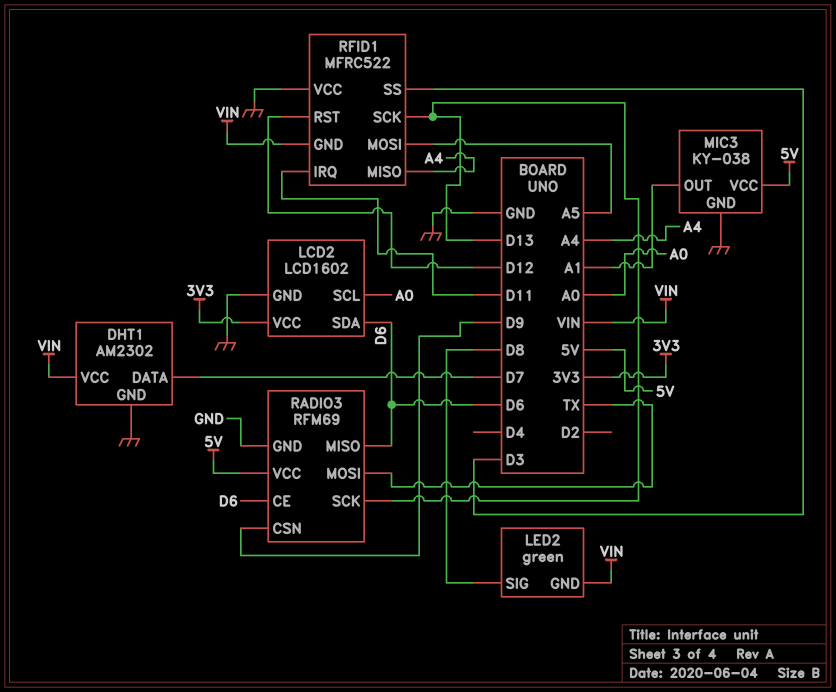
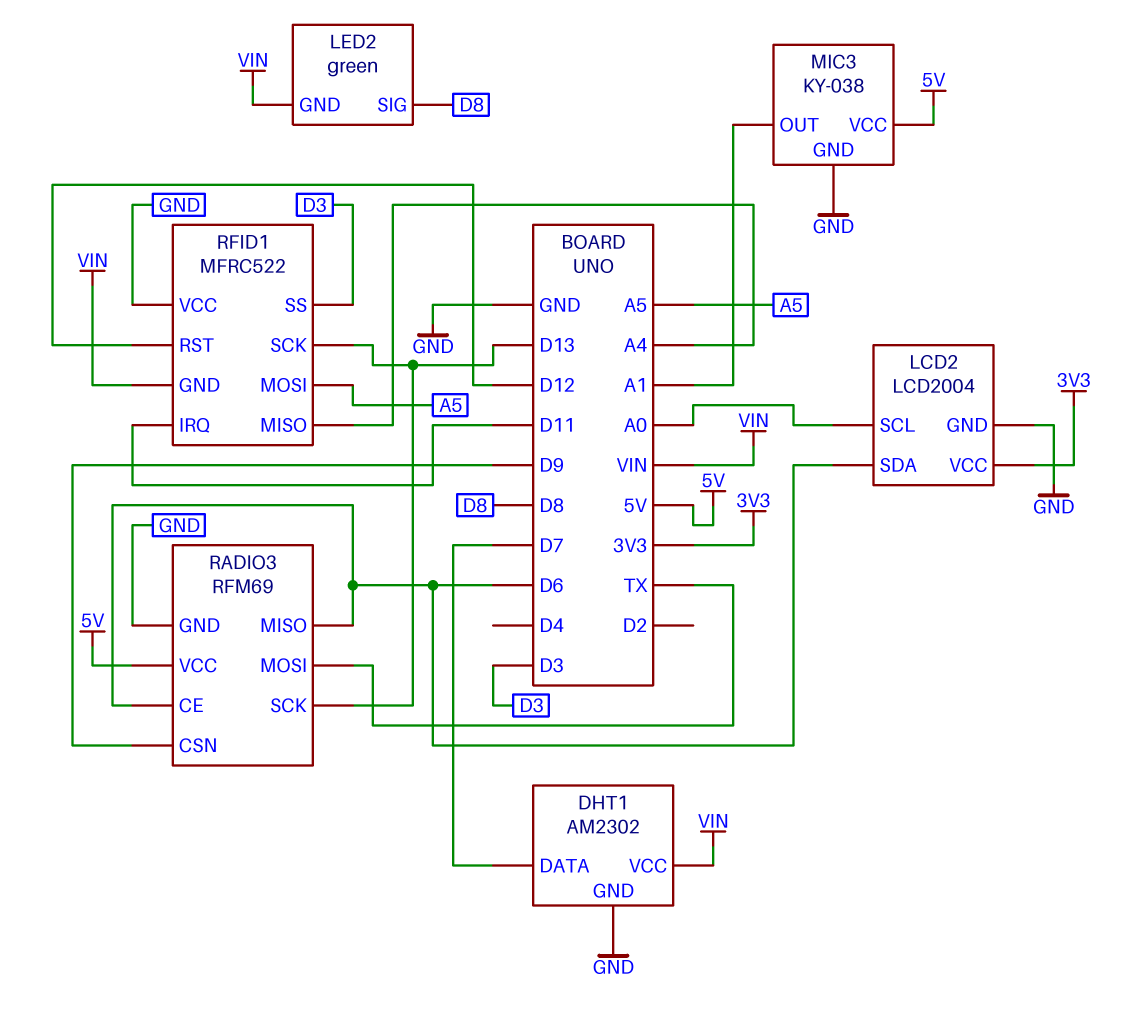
LCD2: LCD1602 -> LCD2004

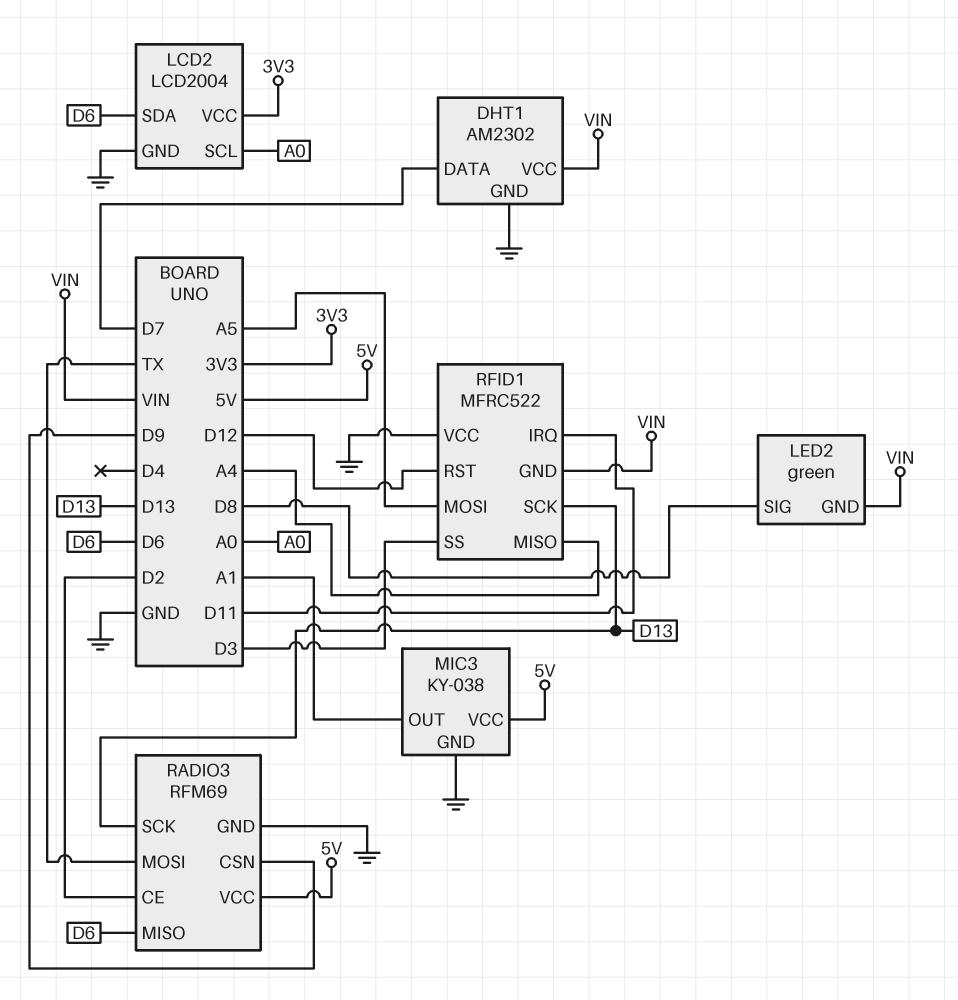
RADIO3 pin CE: D6 -> D2

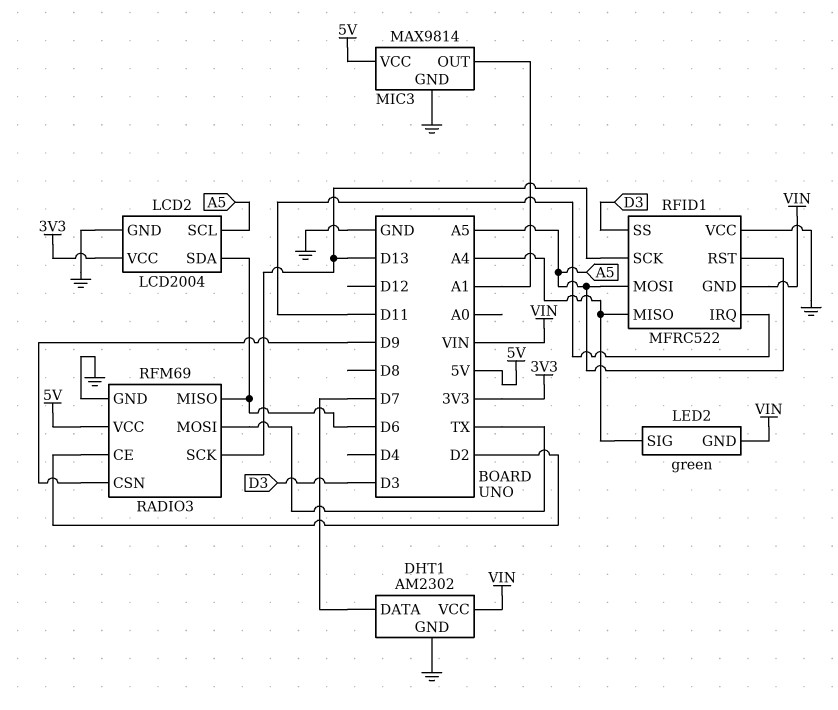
LCD2 pin SCL: A0 -> A5
LED2 pin SIG: D8 -> A4
MIC3: KY-038 -> MAX9814
RFID1 pin RST: D12 -> A5

